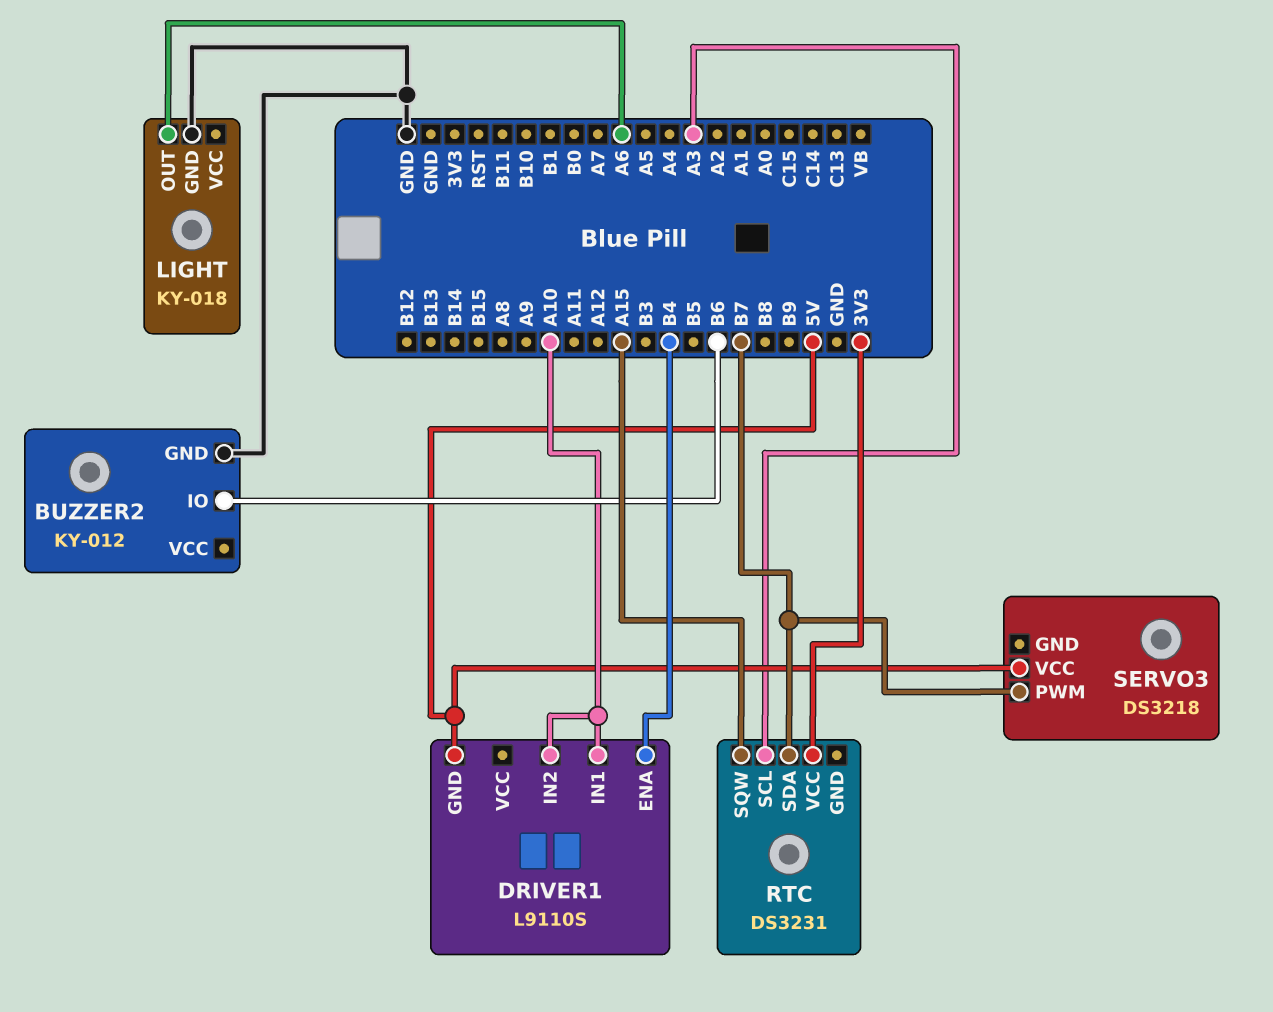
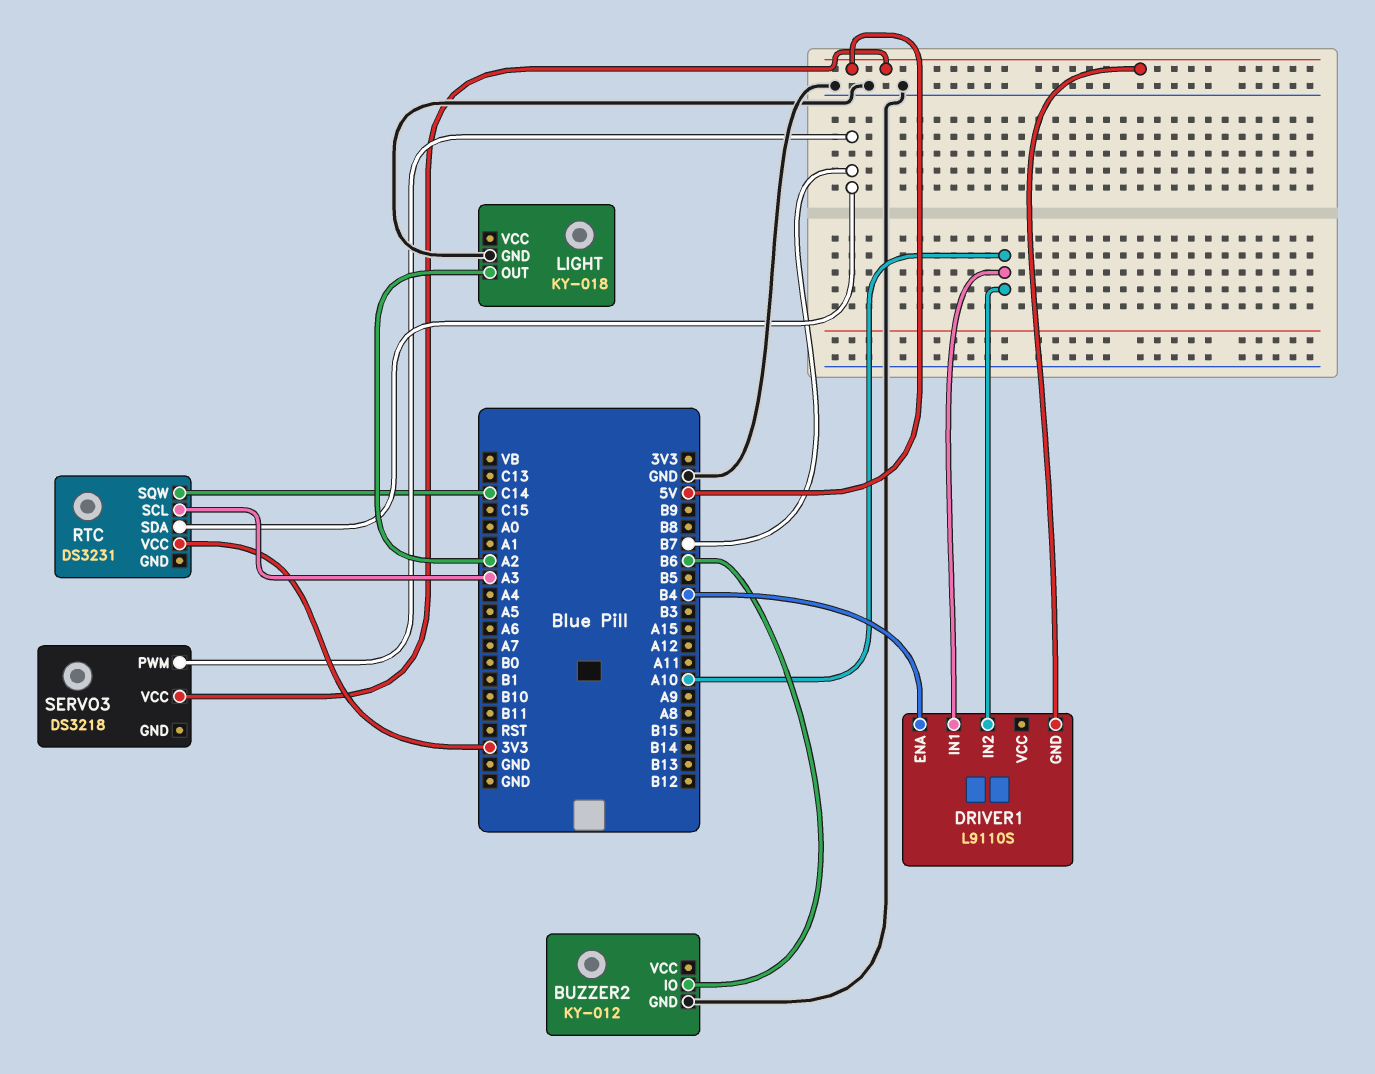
LIGHT pin OUT: A6 -> A2
RTC pin SQW: A15 -> C14

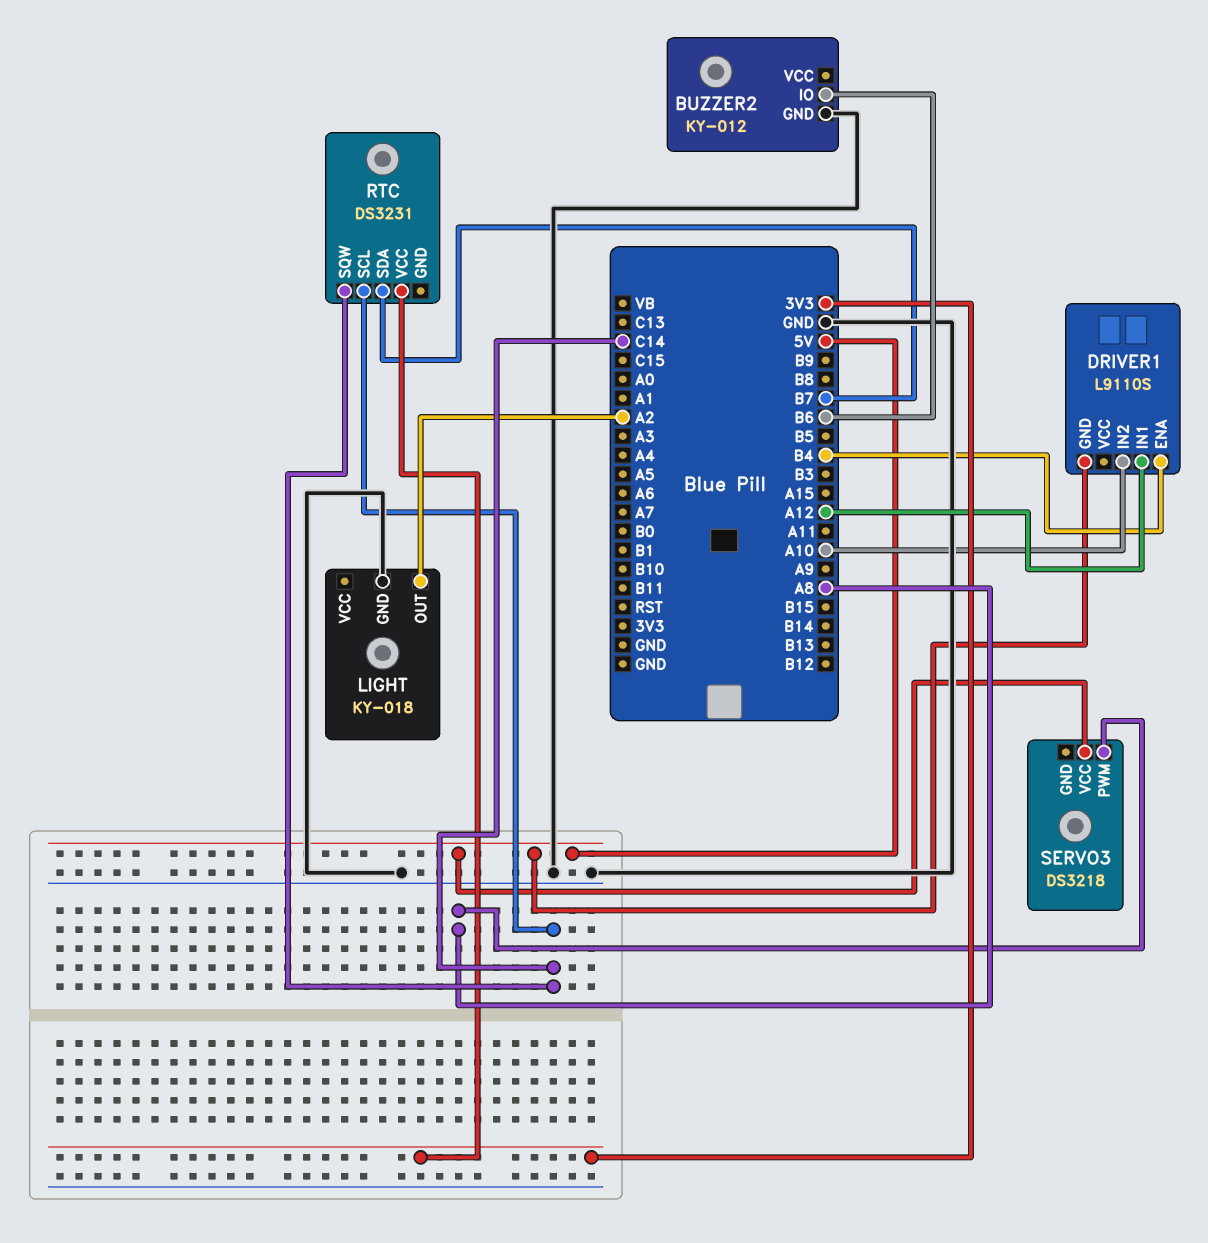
DRIVER1 pin IN1: A10 -> A12
RTC pin SCL: A3 -> C14
SERVO3 pin PWM: B7 -> A8

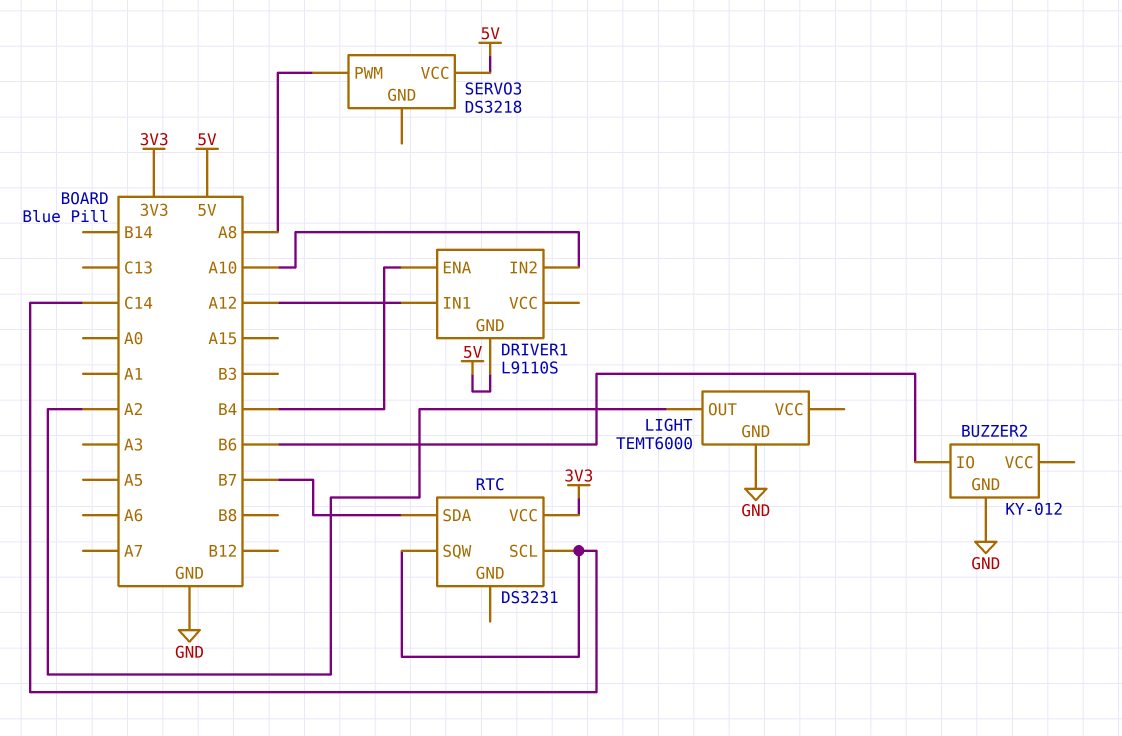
LIGHT: KY-018 -> TEMT6000

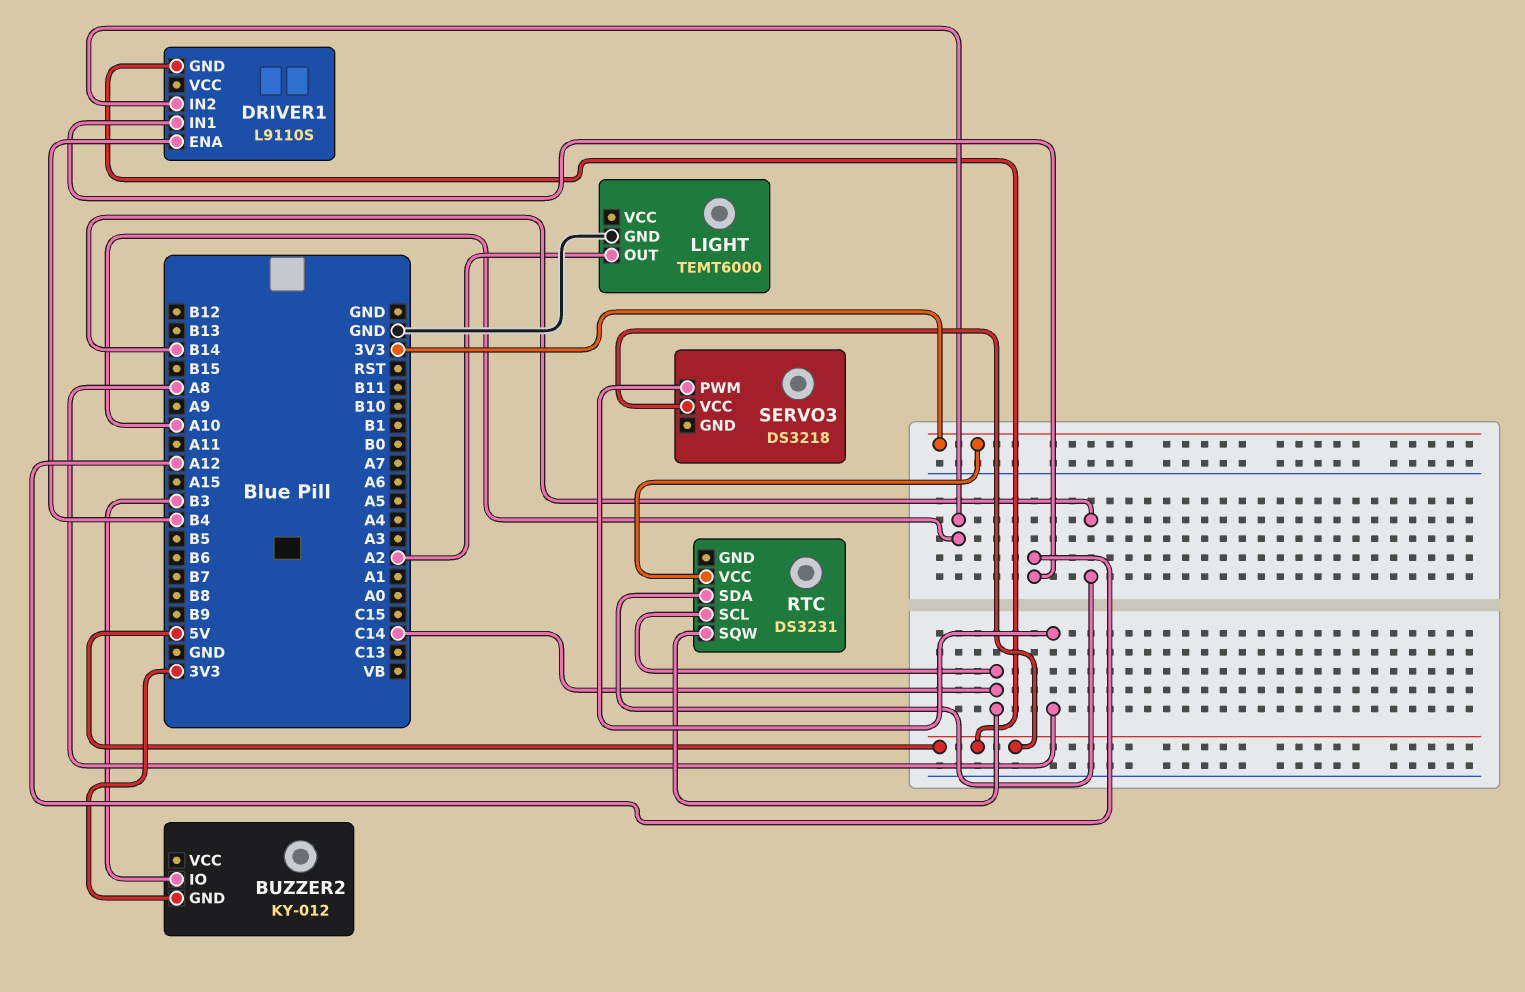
BUZZER2 pin GND: GND -> 3V3
BUZZER2 pin IO: B6 -> B3
RTC pin SDA: B7 -> B14

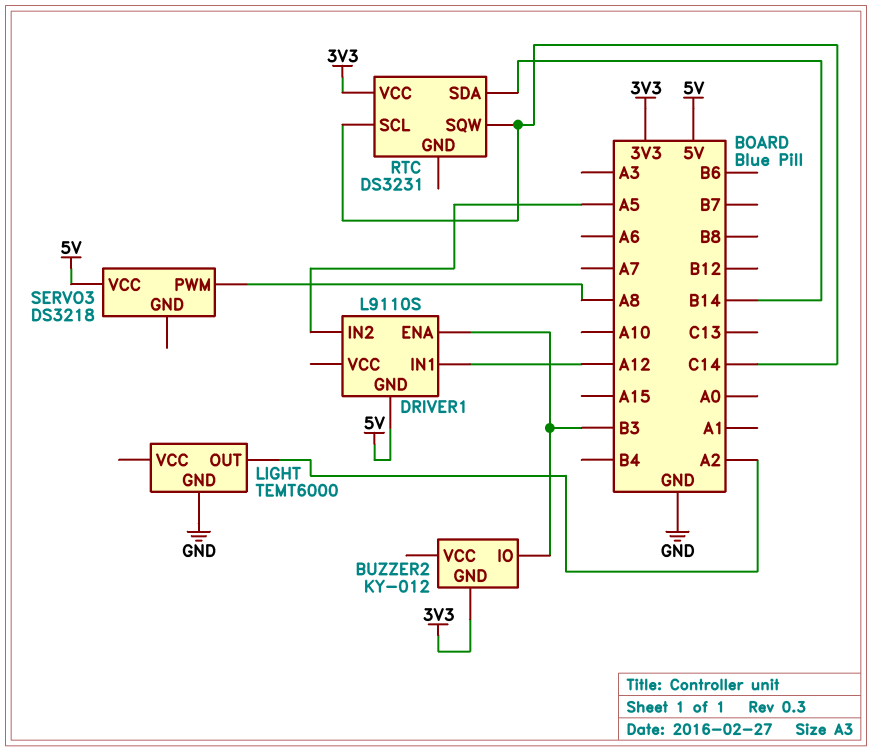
DRIVER1 pin ENA: B4 -> B3
DRIVER1 pin IN2: A10 -> A5

